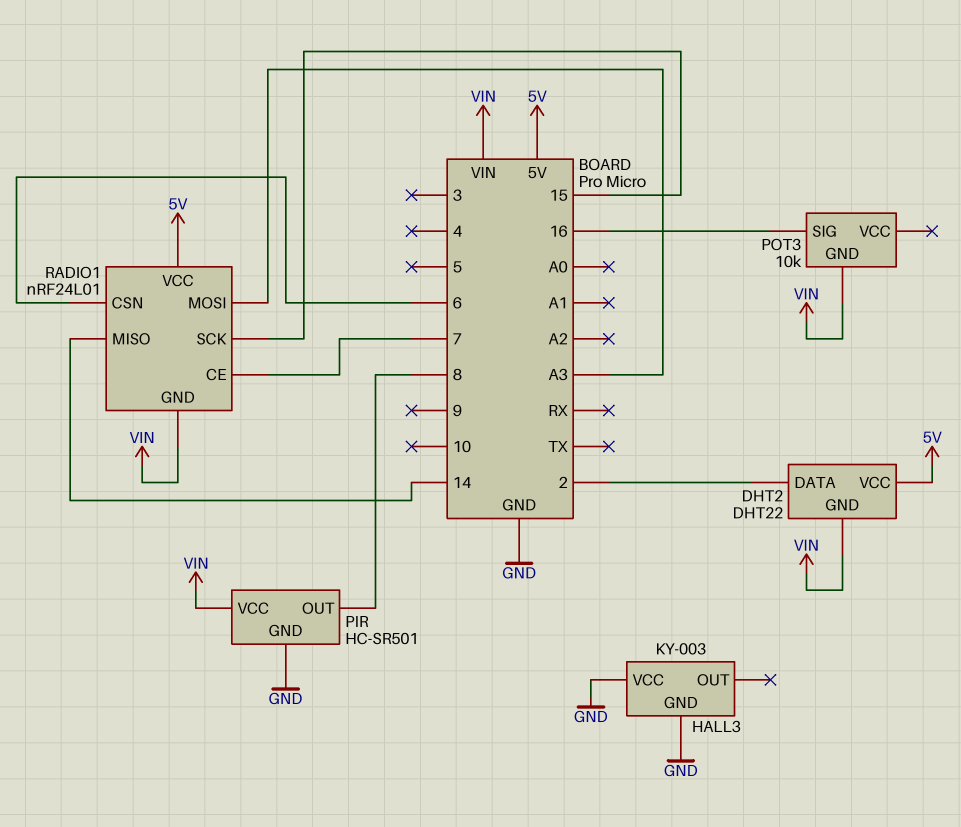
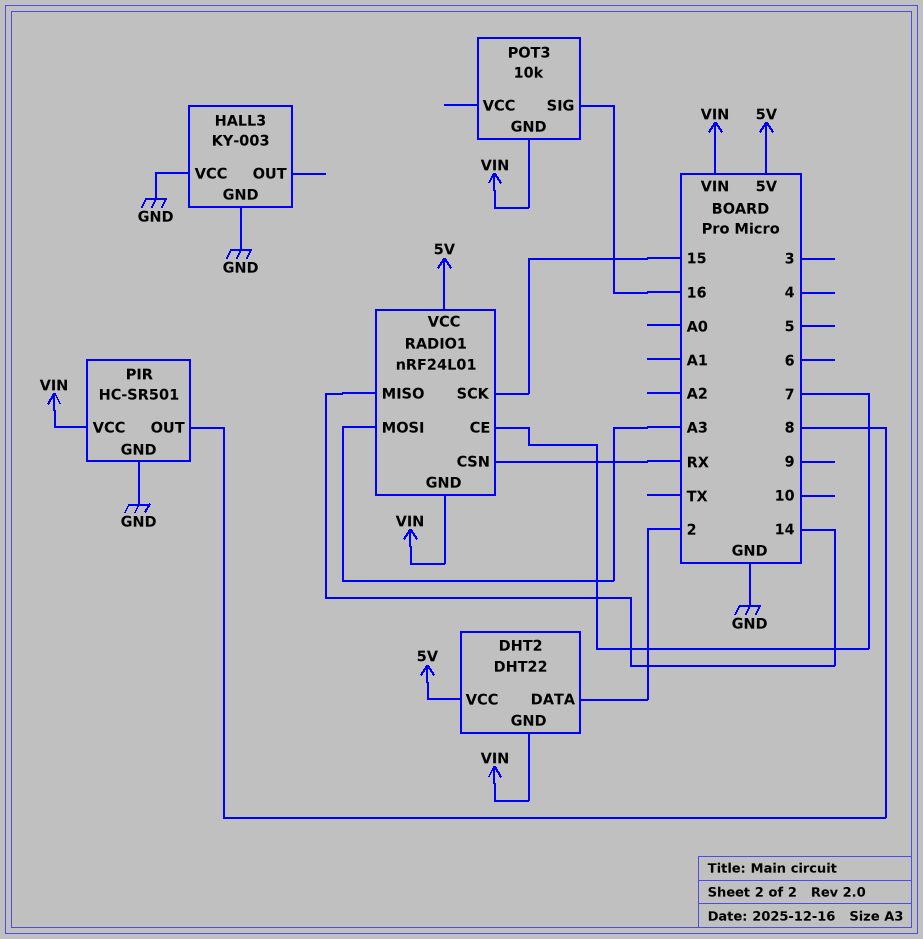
RADIO1 pin CSN: 6 -> RX

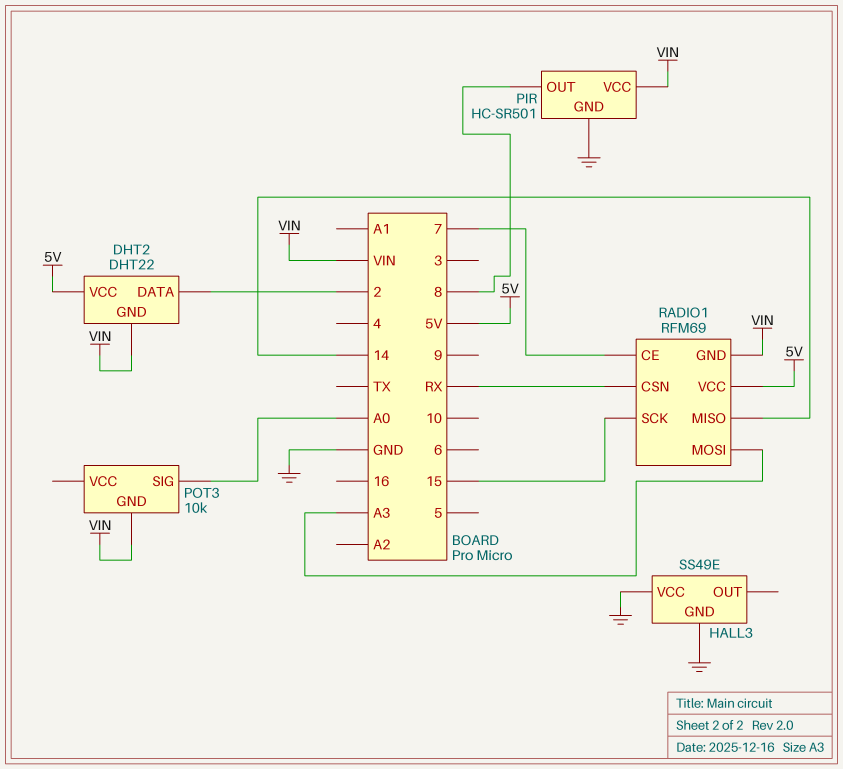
HALL3: KY-003 -> SS49E
POT3 pin SIG: 16 -> A0
RADIO1: nRF24L01 -> RFM69

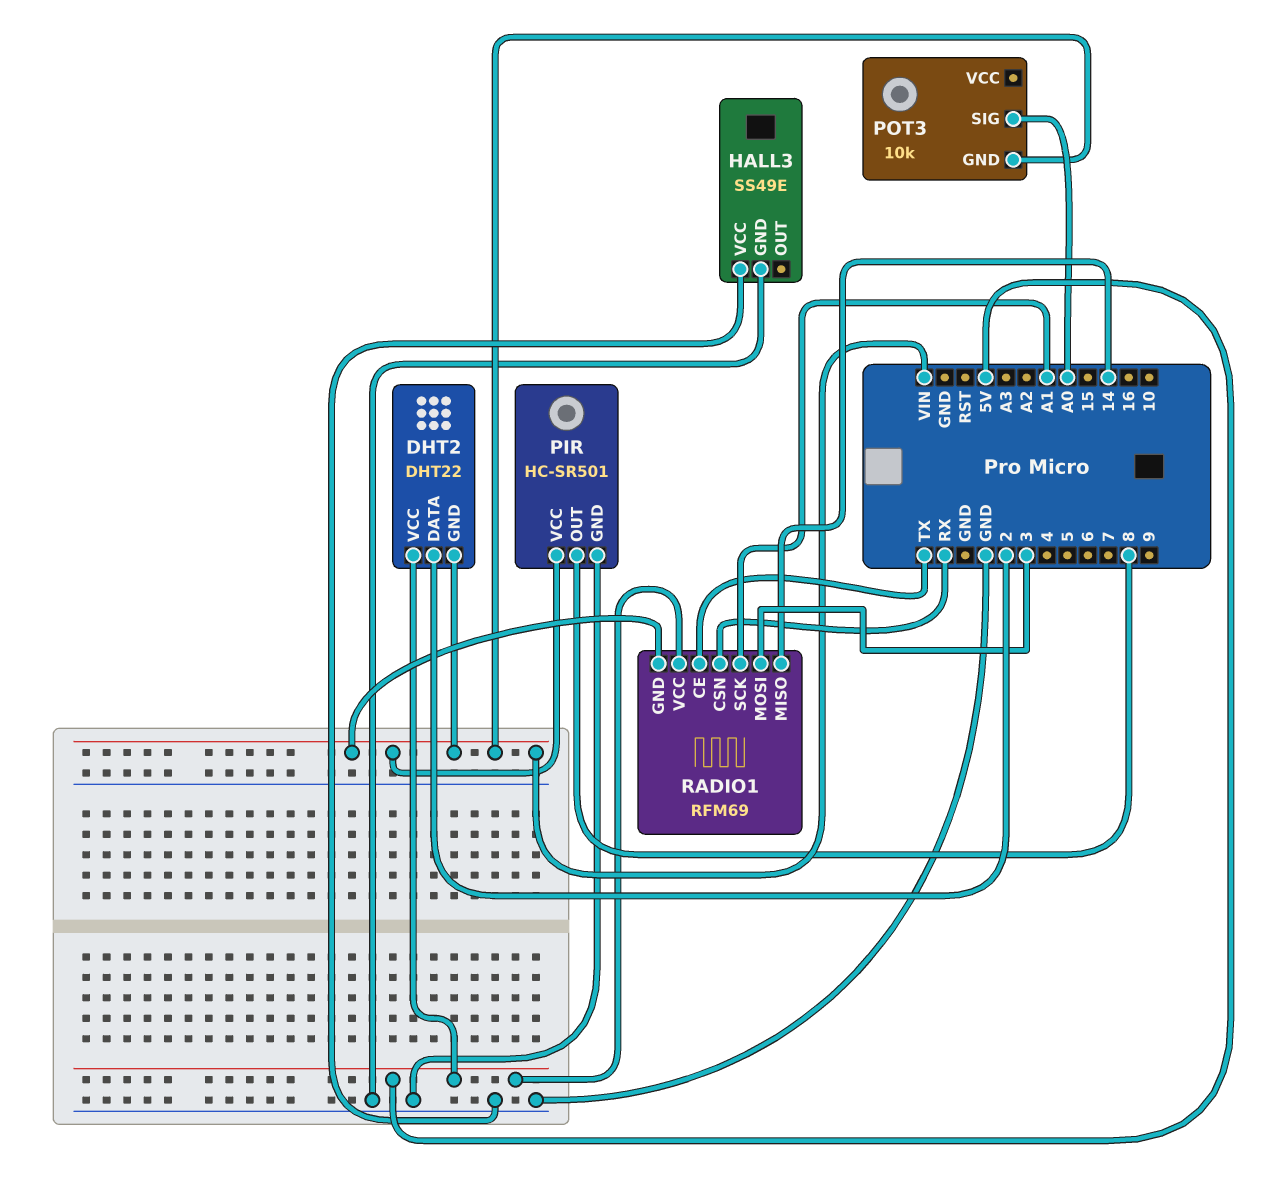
RADIO1 pin CE: 7 -> TX
RADIO1 pin MOSI: A3 -> 3
RADIO1 pin SCK: 15 -> A1

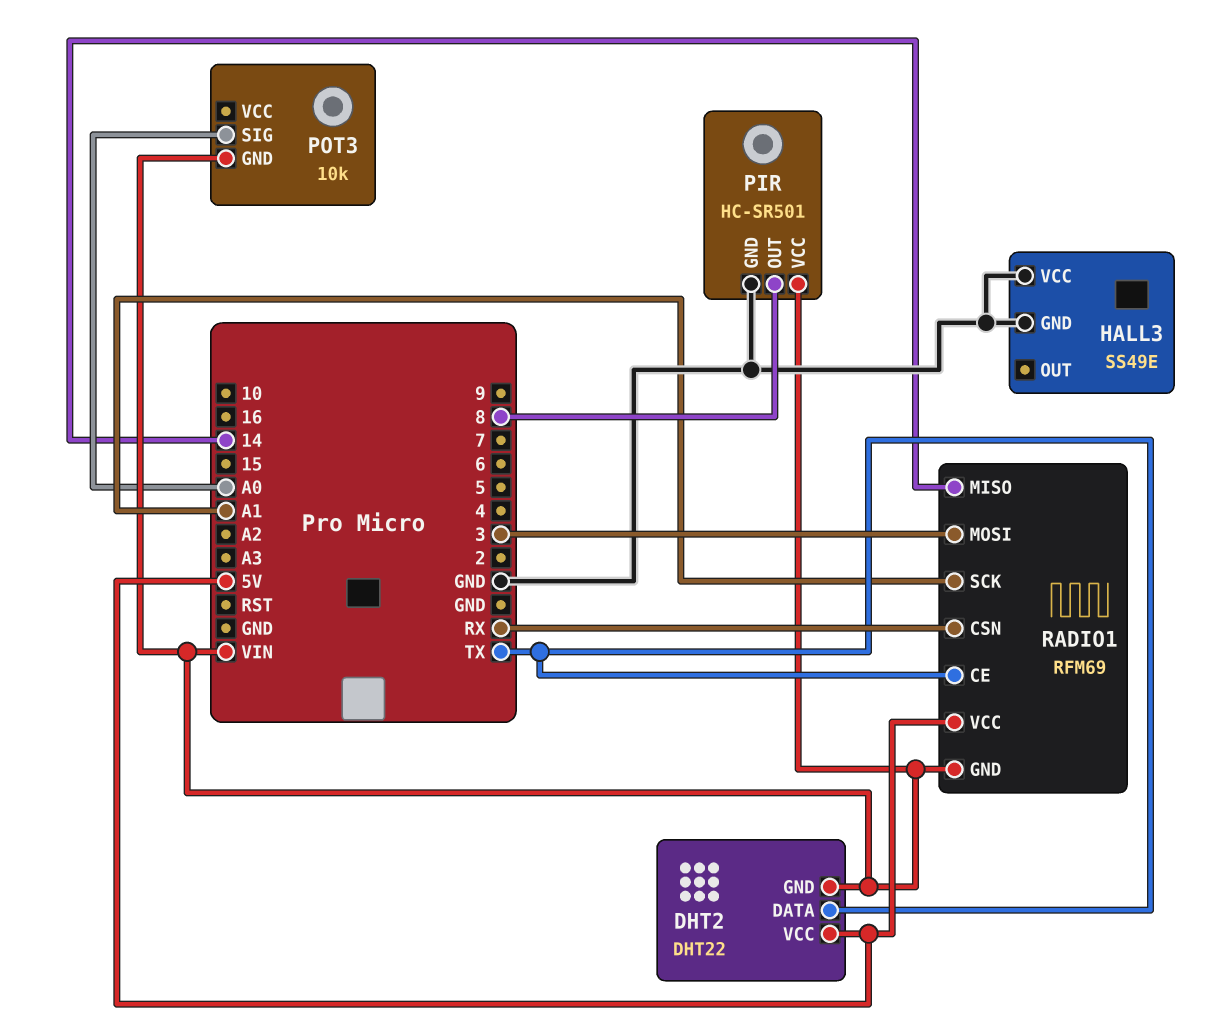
DHT2 pin DATA: 2 -> TX

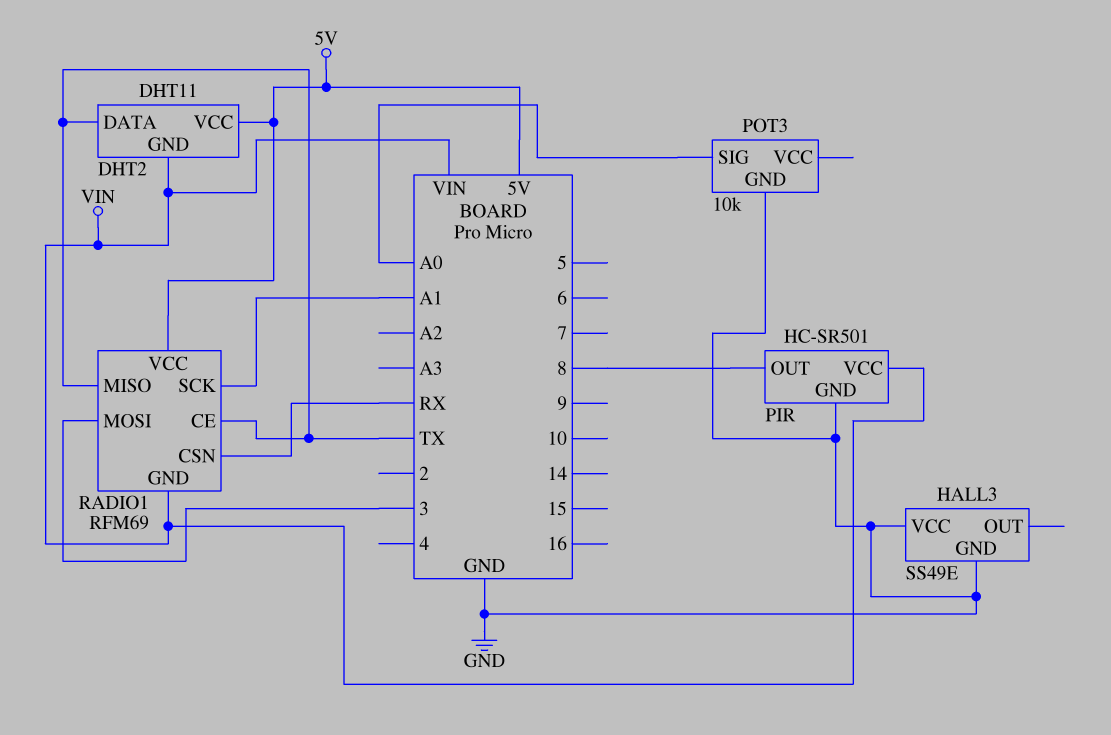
DHT2: DHT22 -> DHT11
POT3 pin GND: VIN -> GND
RADIO1 pin MISO: 14 -> TX

